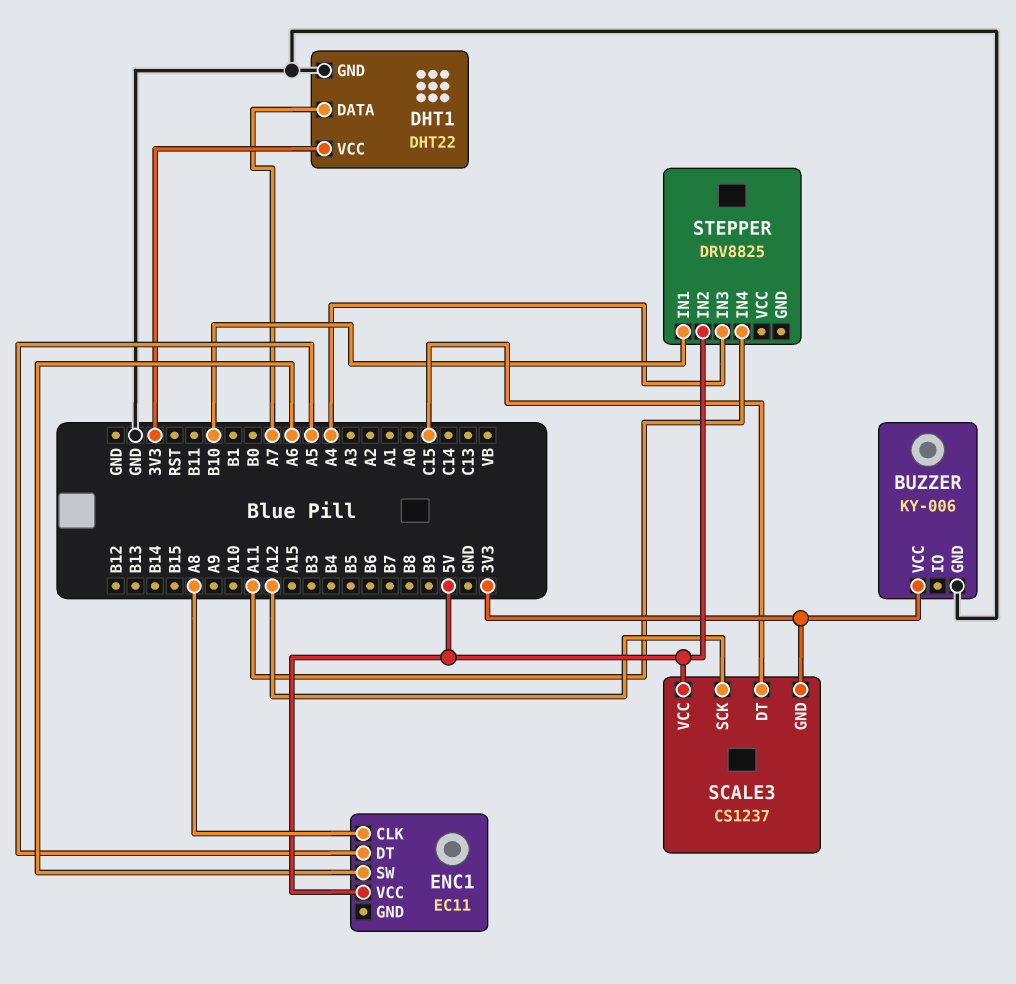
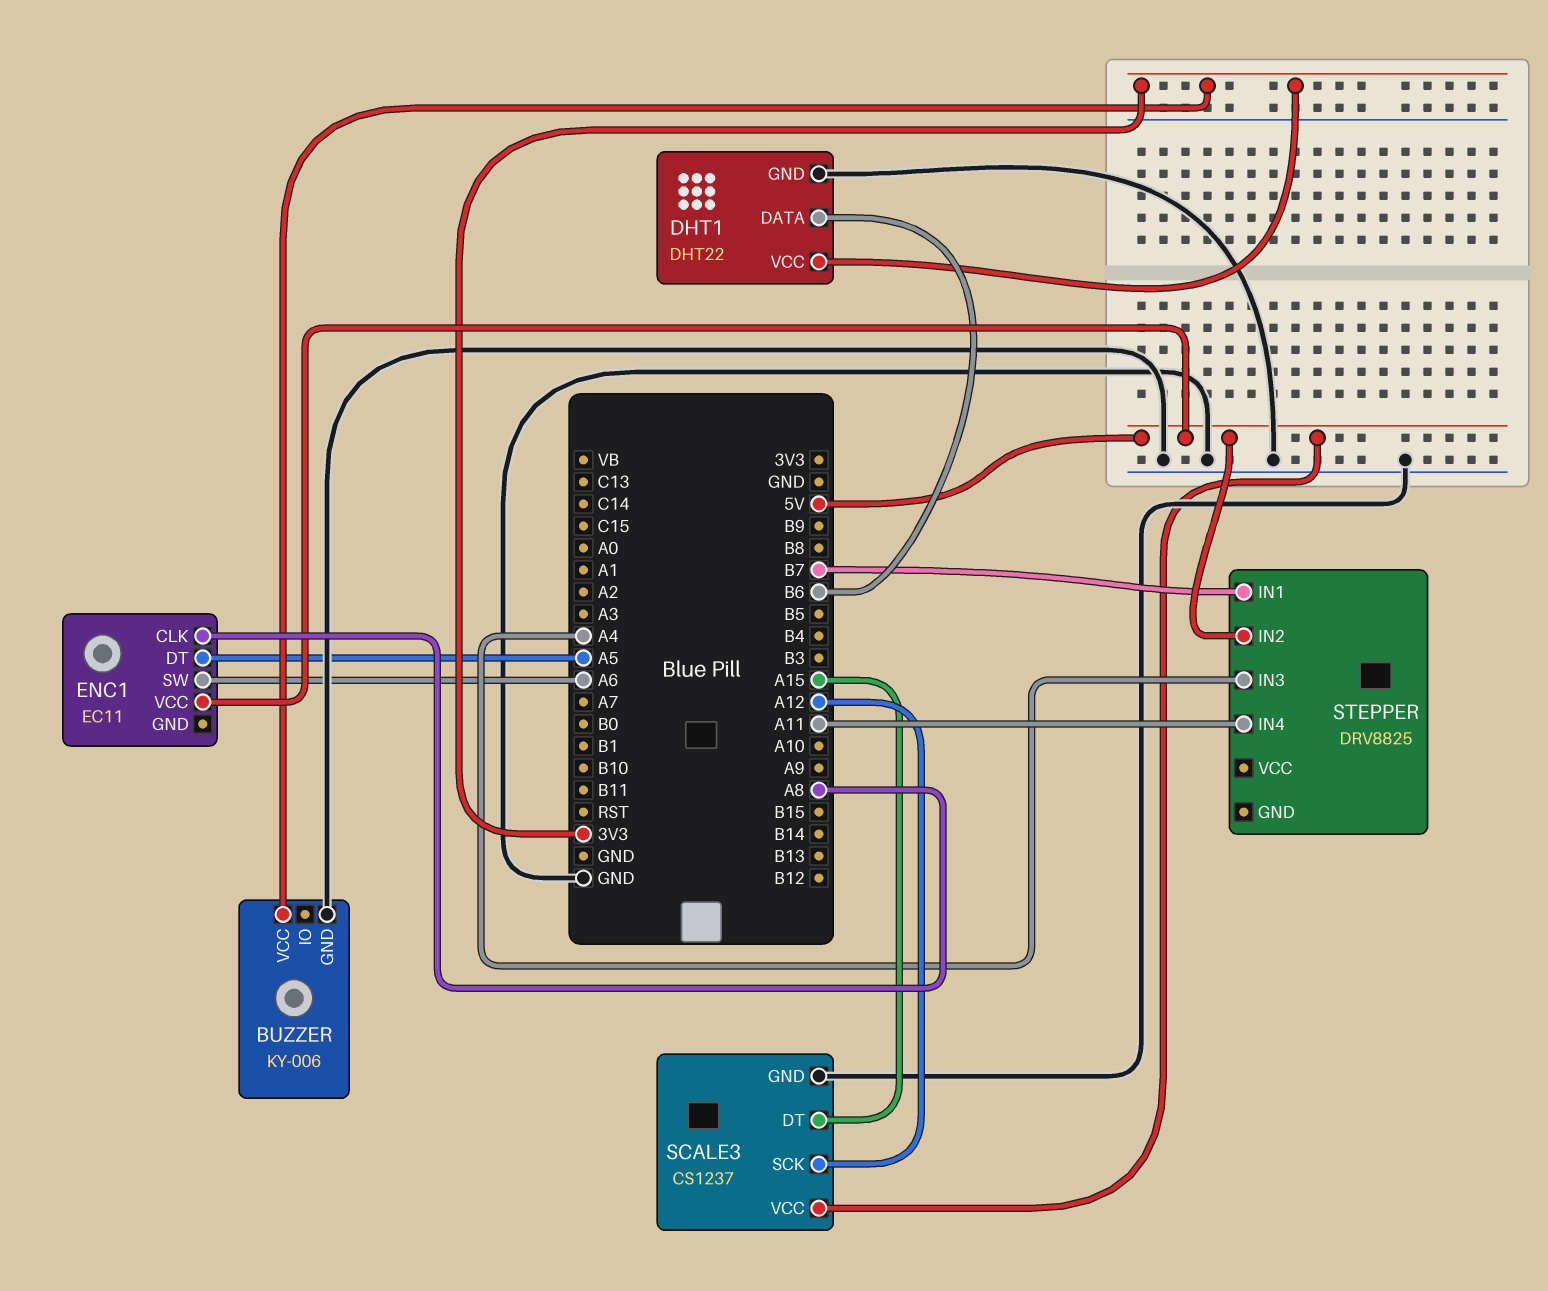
DHT1 pin DATA: A7 -> B6
SCALE3 pin DT: C15 -> A15
SCALE3 pin GND: 3V3 -> GND
STEPPER pin IN1: B10 -> B7

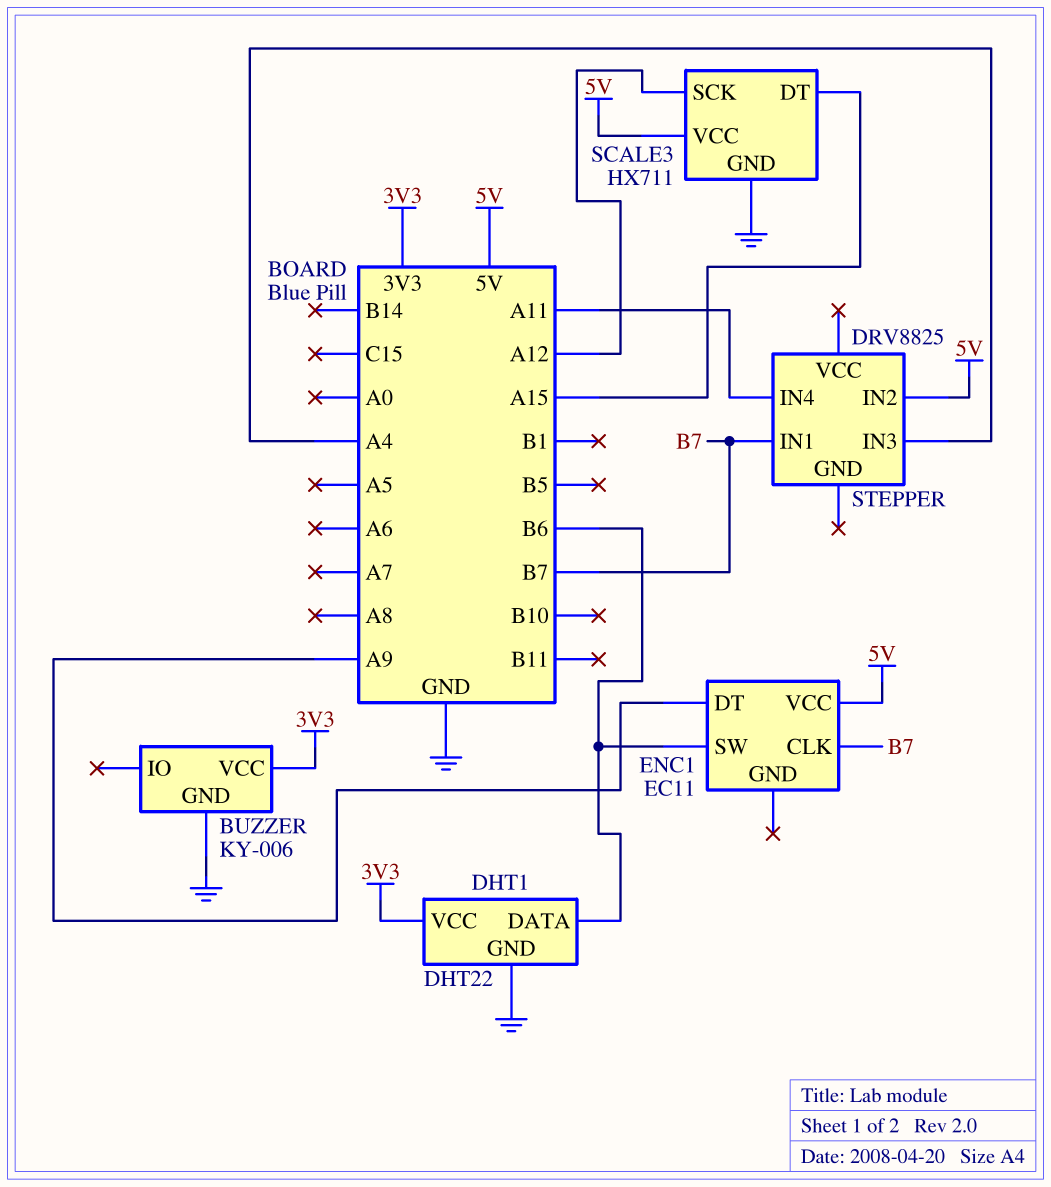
ENC1 pin CLK: A8 -> B7
ENC1 pin DT: A5 -> A9
ENC1 pin SW: A6 -> B6
SCALE3: CS1237 -> HX711

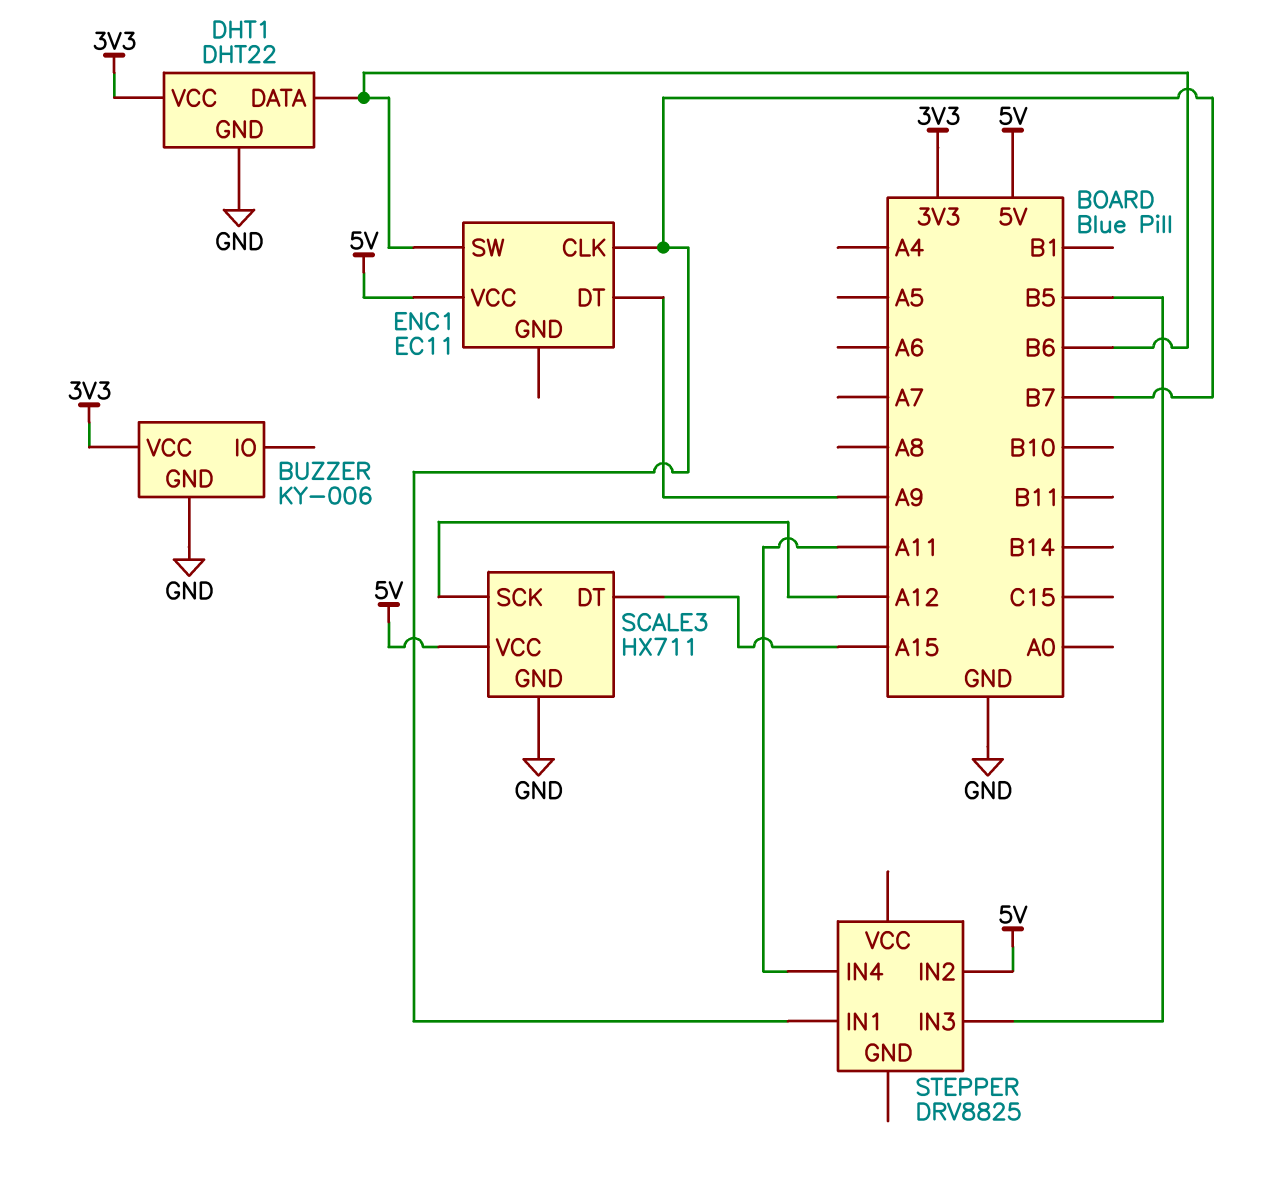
STEPPER pin IN3: A4 -> B5

